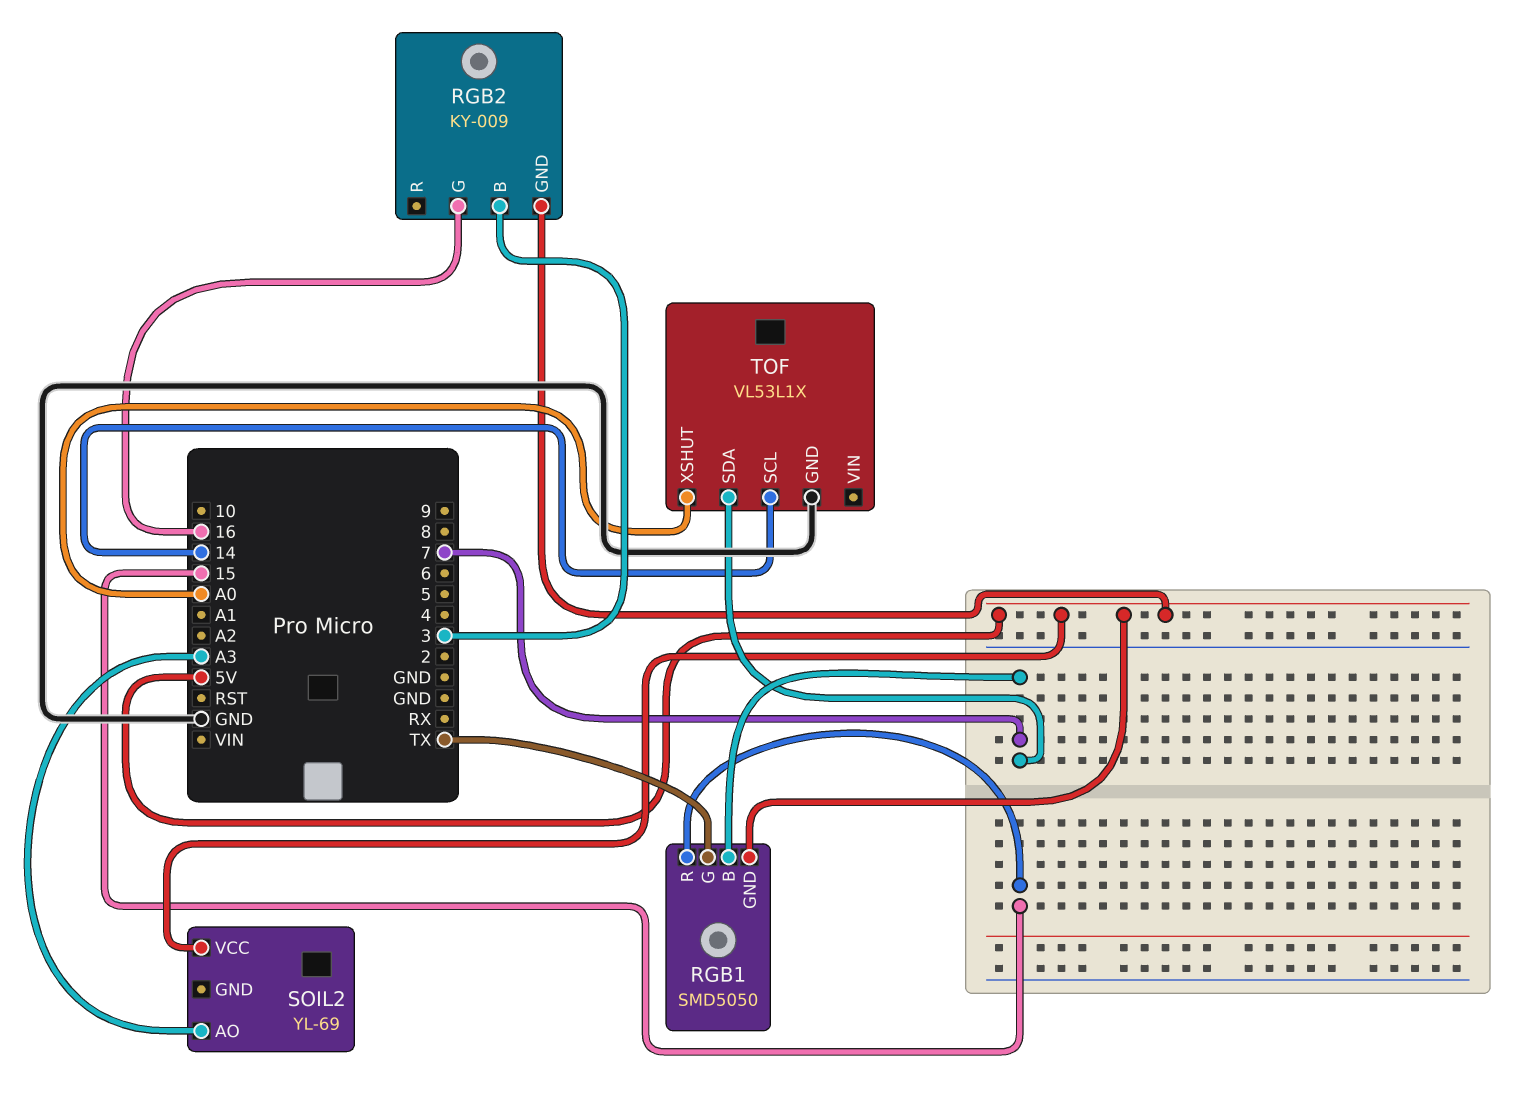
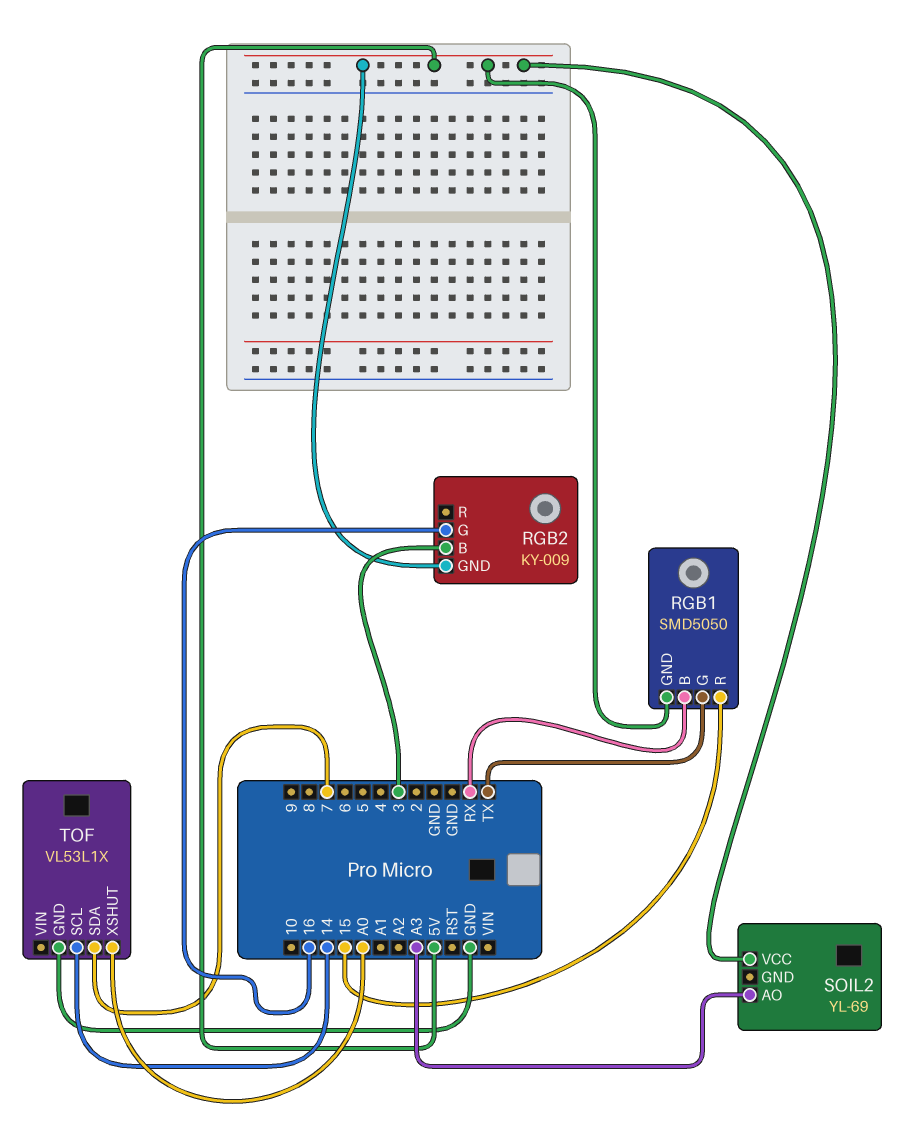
RGB1 pin B: 7 -> RX

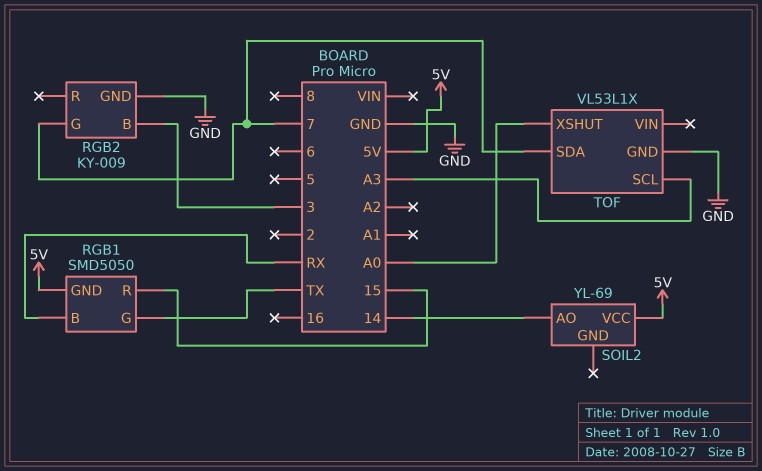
RGB2 pin G: 16 -> 7
RGB2 pin GND: 5V -> GND
SOIL2 pin AO: A3 -> 14
TOF pin SCL: 14 -> A3

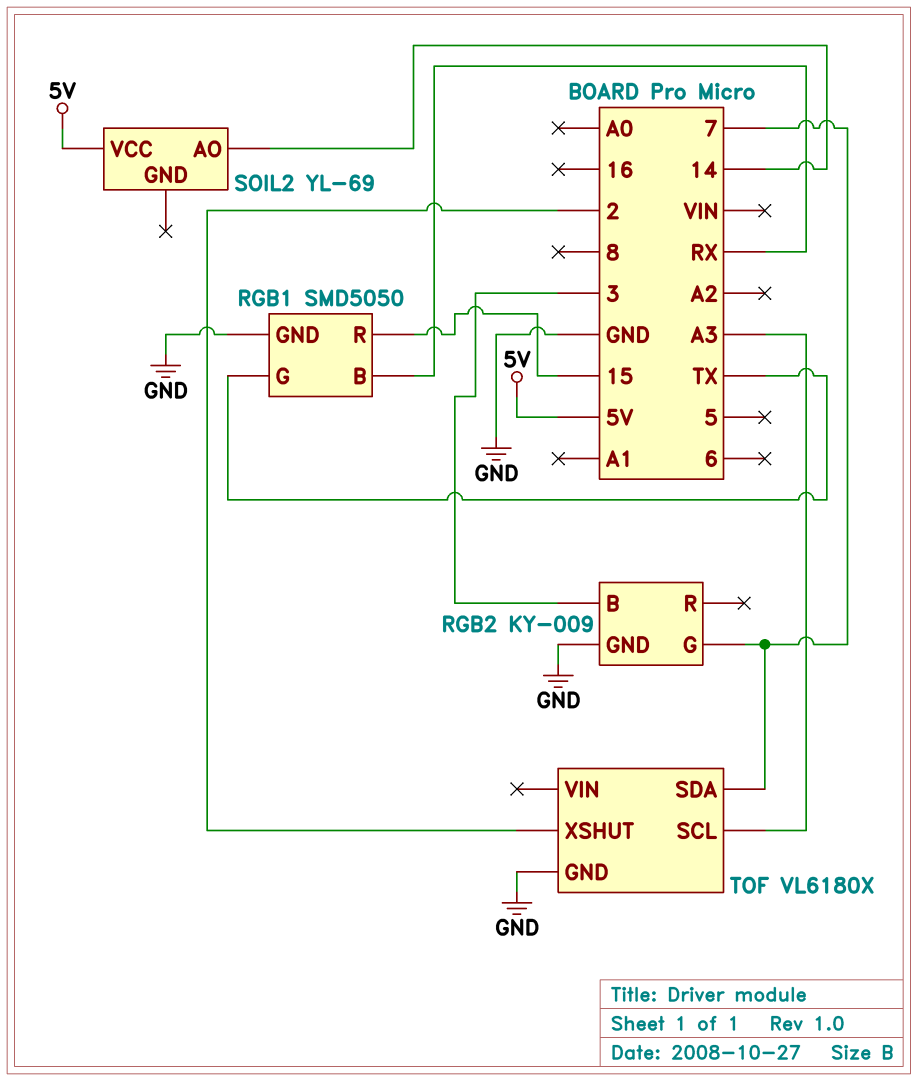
RGB1 pin GND: 5V -> GND
TOF: VL53L1X -> VL6180X
TOF pin XSHUT: A0 -> 2

